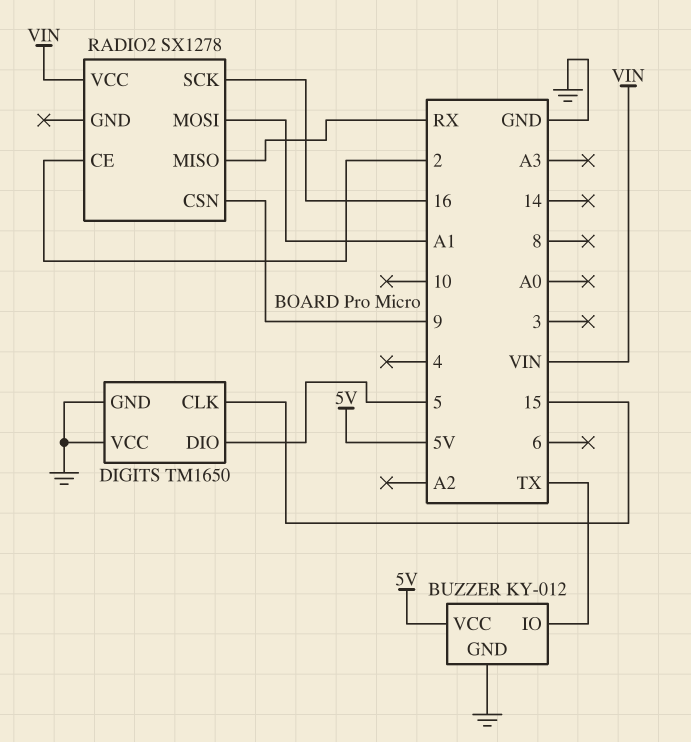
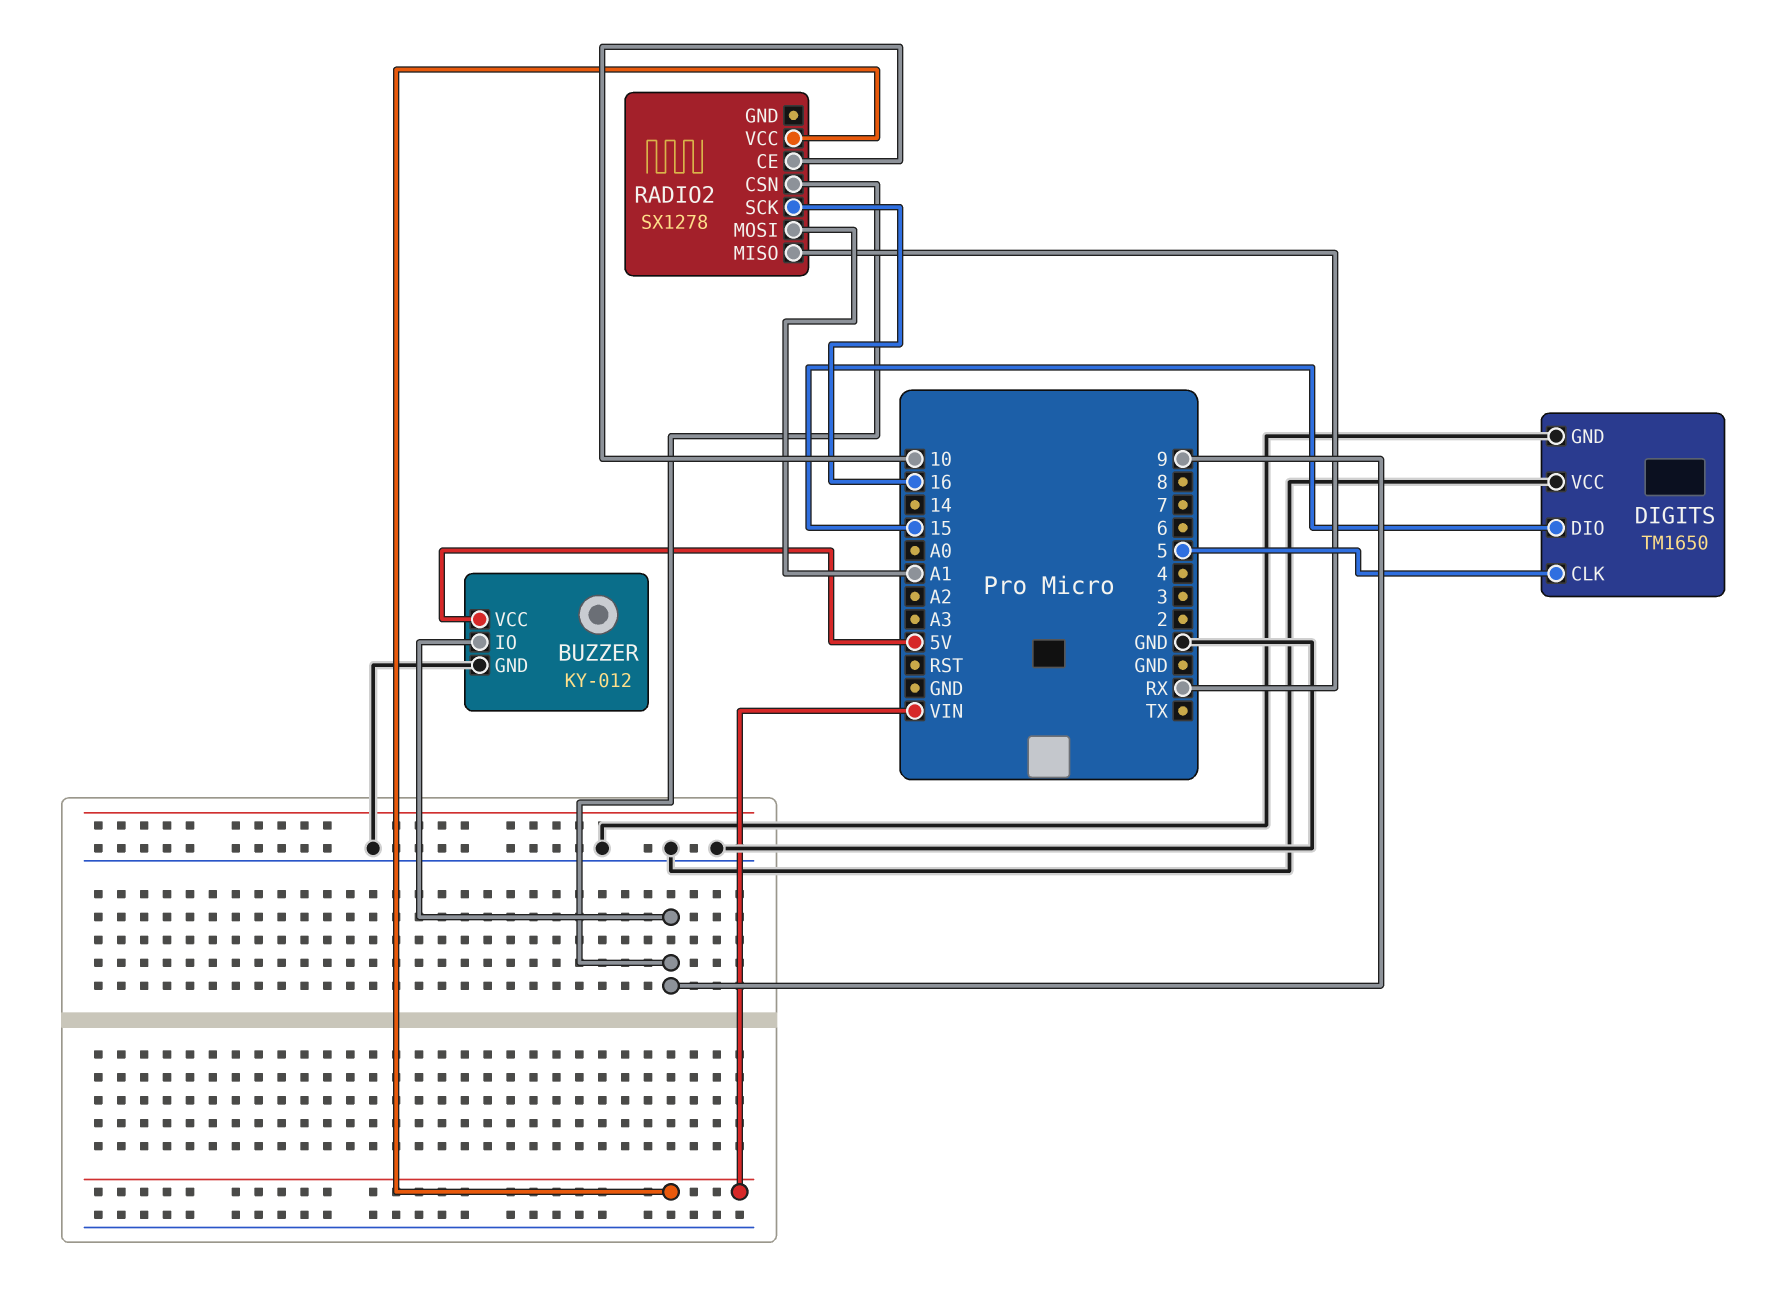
BUZZER pin IO: TX -> 9
DIGITS pin CLK: 15 -> 5
DIGITS pin DIO: 5 -> 15
RADIO2 pin CE: 2 -> 10

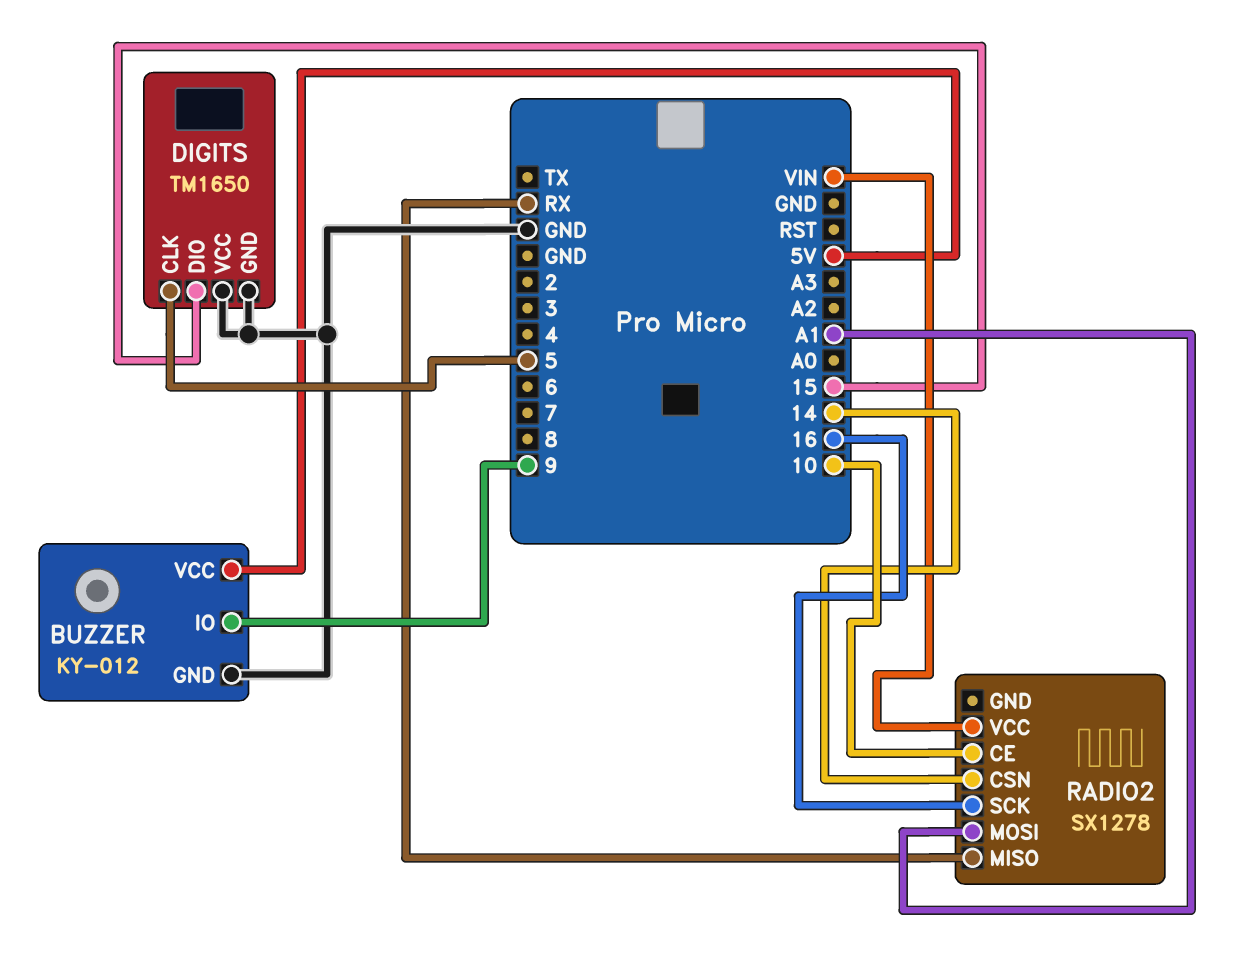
RADIO2 pin CSN: 9 -> 14

